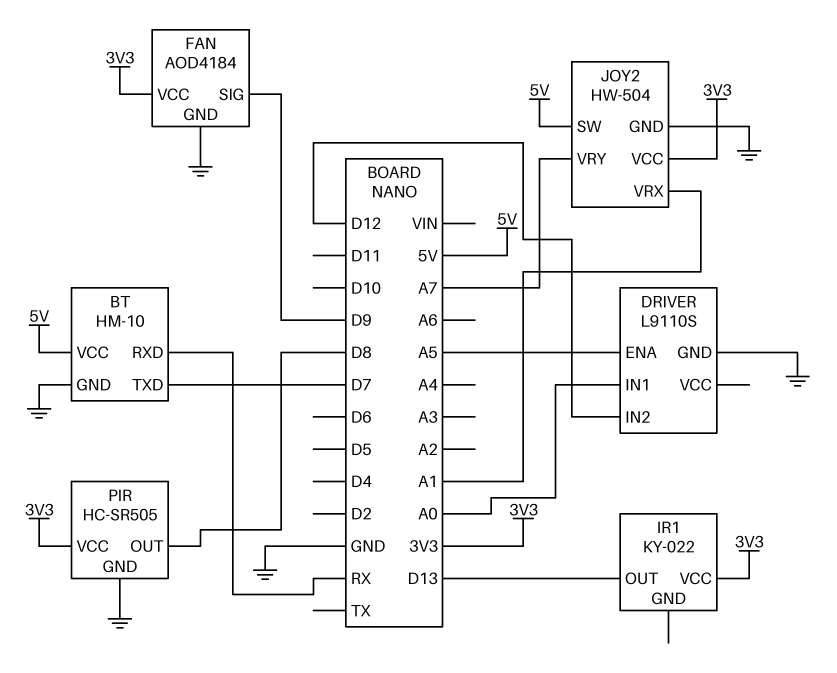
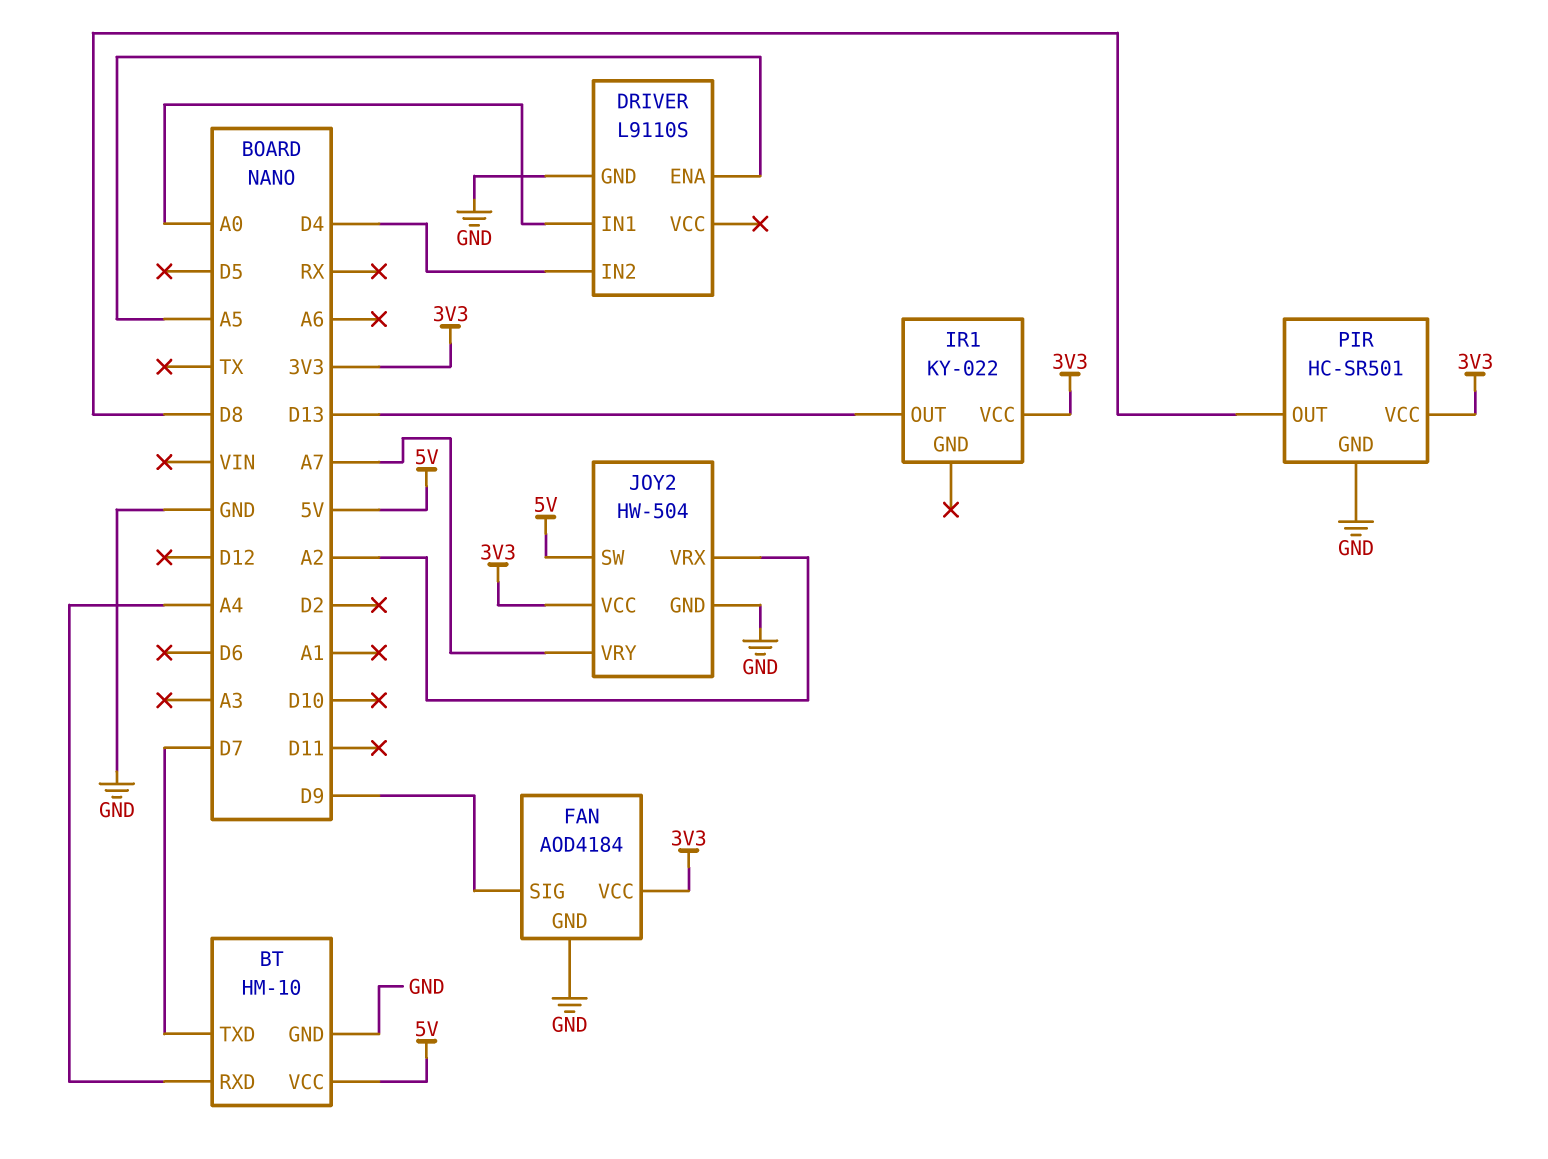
BT pin RXD: RX -> A4
DRIVER pin IN2: D12 -> D4
JOY2 pin VRX: A1 -> A2
PIR: HC-SR505 -> HC-SR501

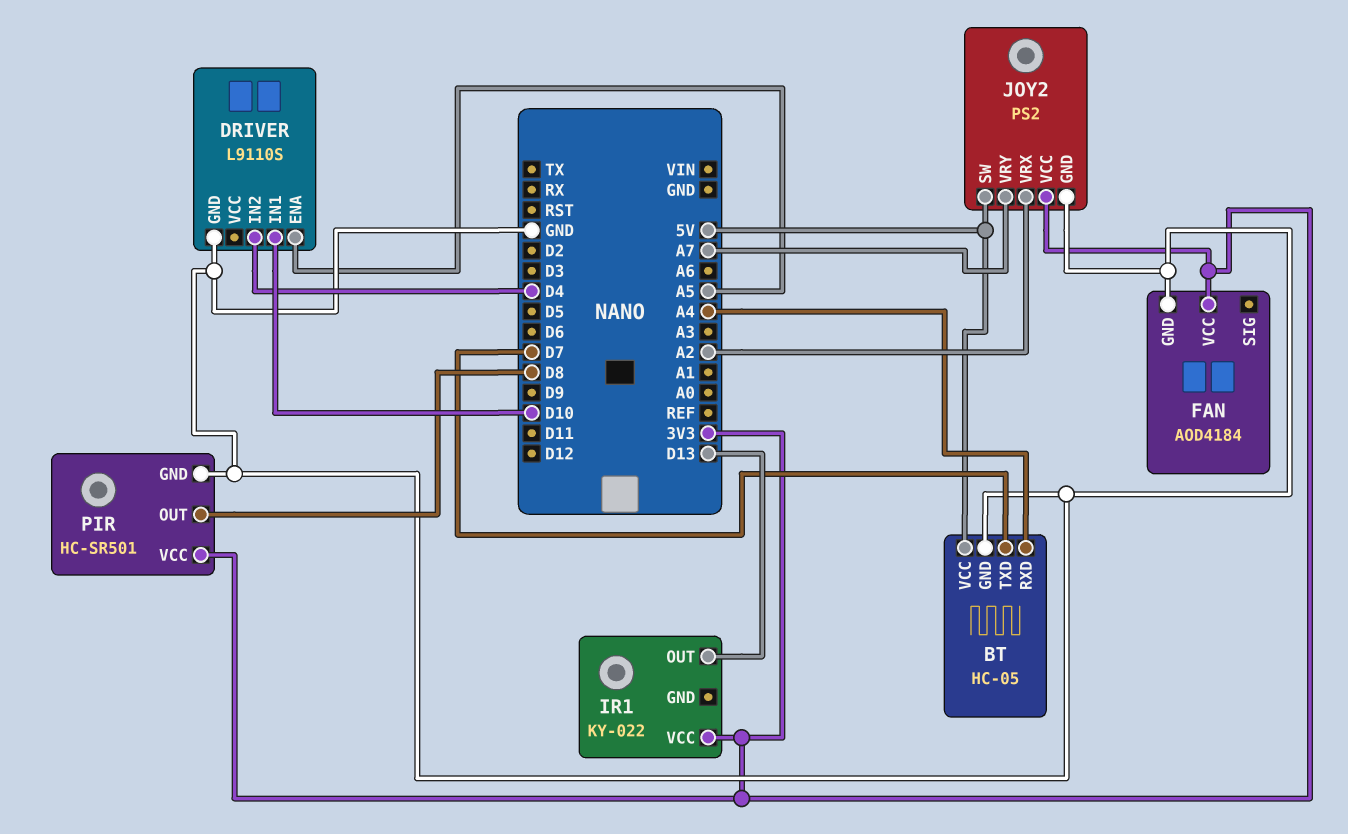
BT: HM-10 -> HC-05
DRIVER pin IN1: A0 -> D10
FAN pin SIG: D9 -> none
JOY2: HW-504 -> PS2

